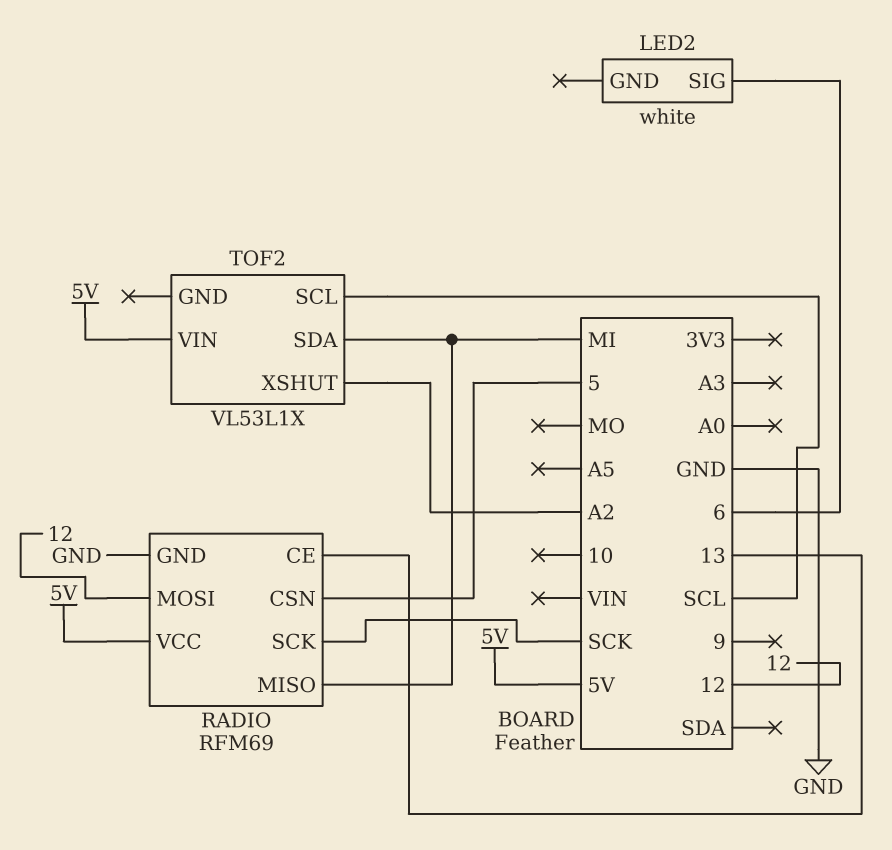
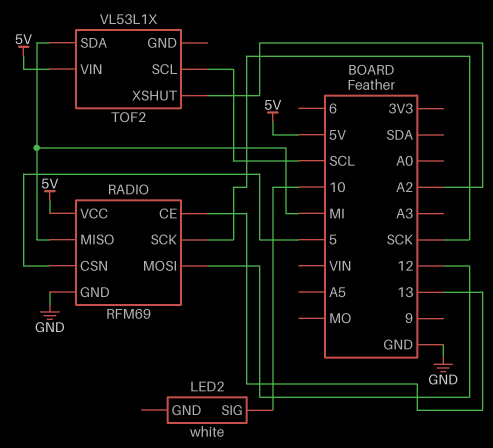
LED2 pin SIG: 6 -> 10

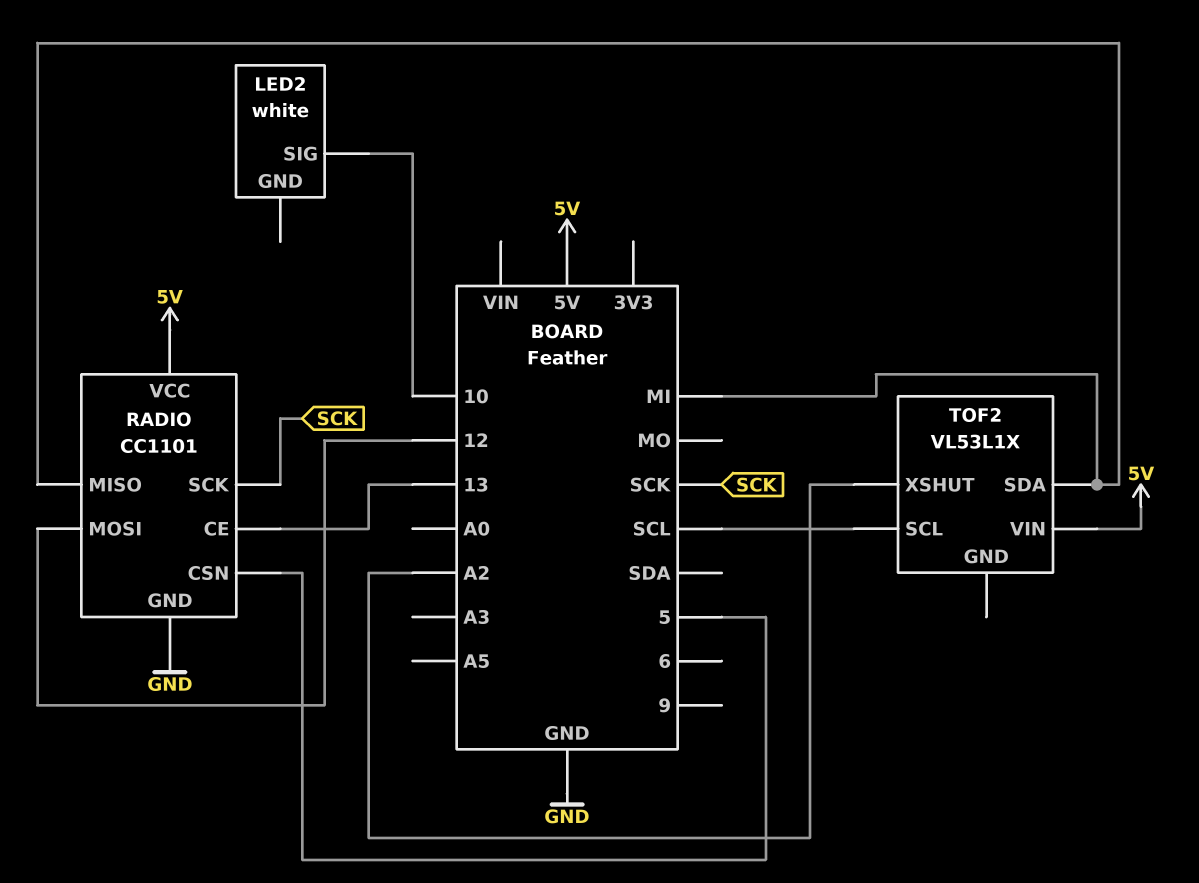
RADIO: RFM69 -> CC1101

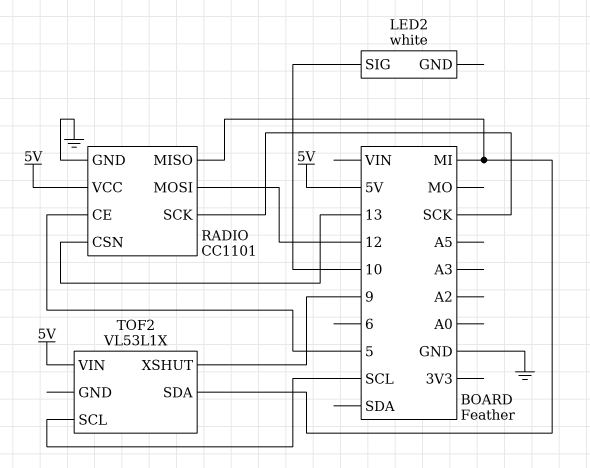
RADIO pin CE: 13 -> 5
RADIO pin CSN: 5 -> 13
TOF2 pin XSHUT: A2 -> 9

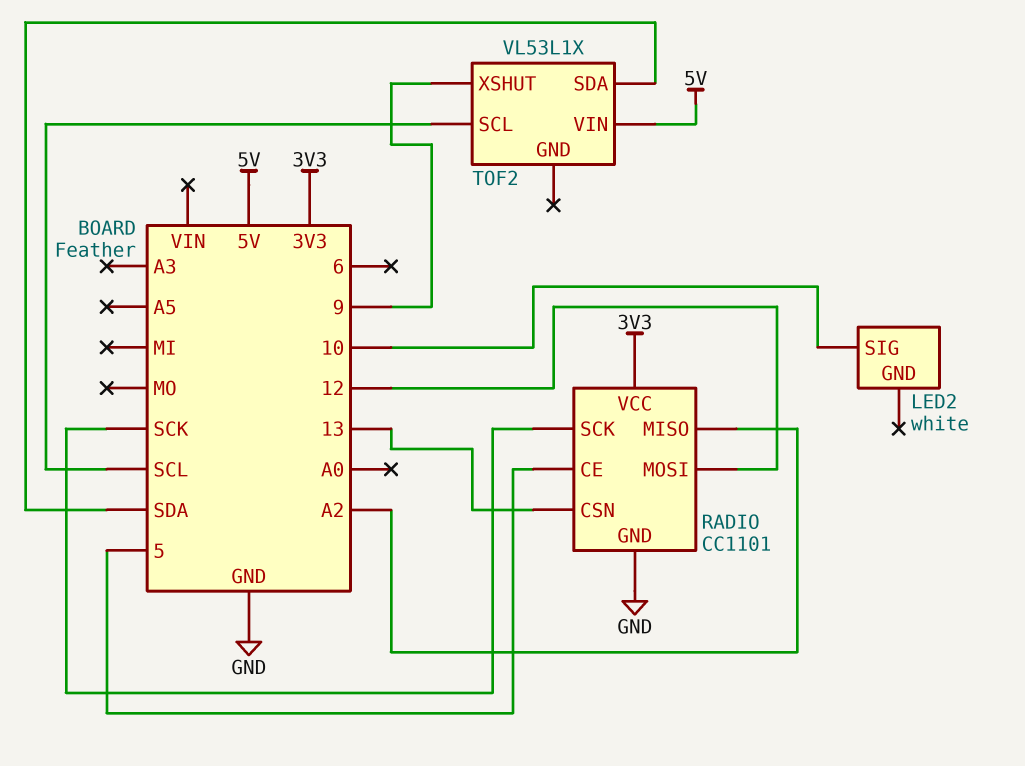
RADIO pin MISO: MI -> A2
RADIO pin VCC: 5V -> 3V3
TOF2 pin SDA: MI -> SDA

